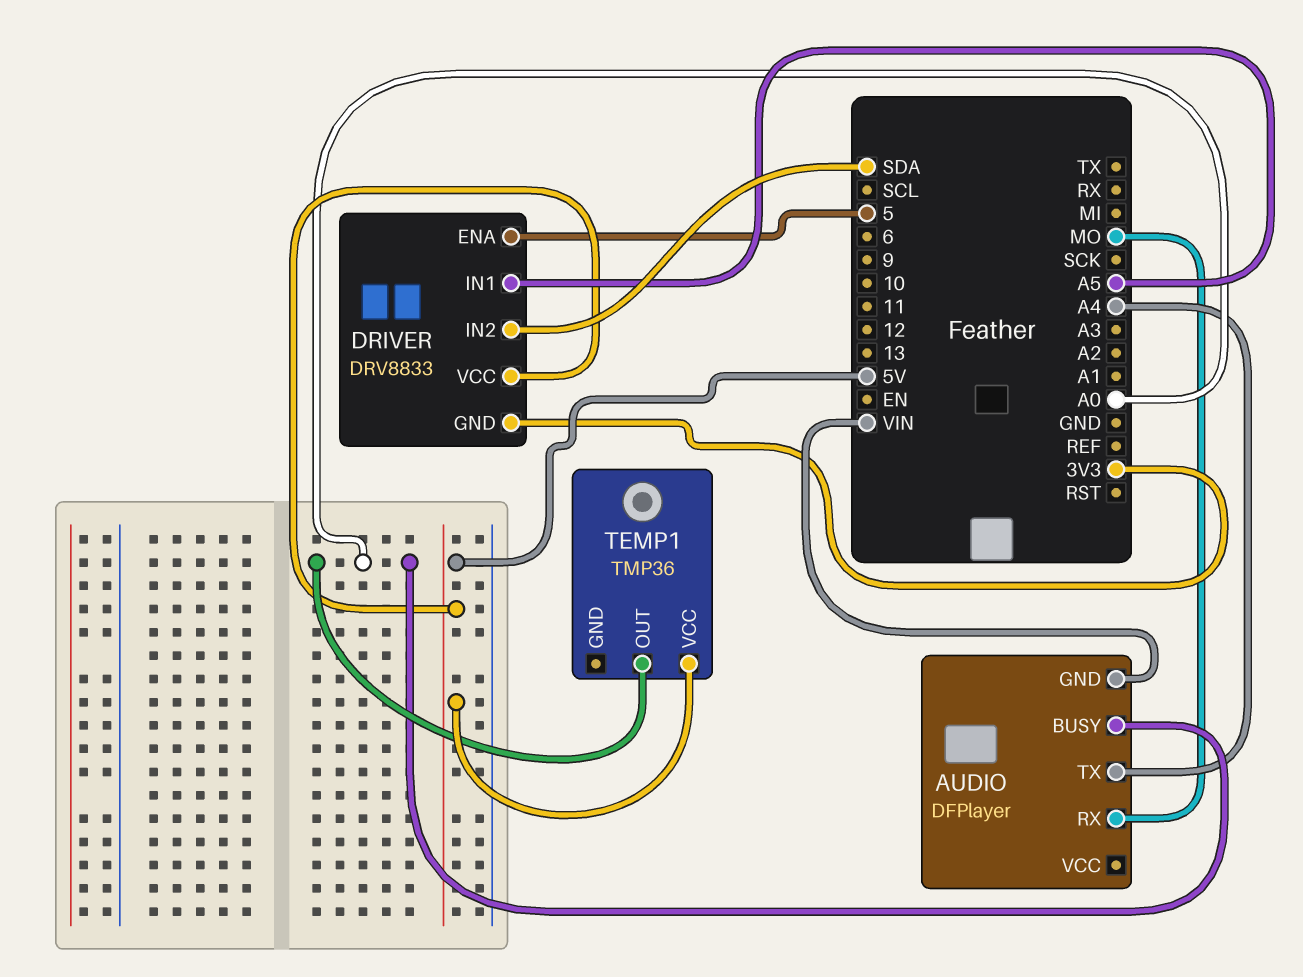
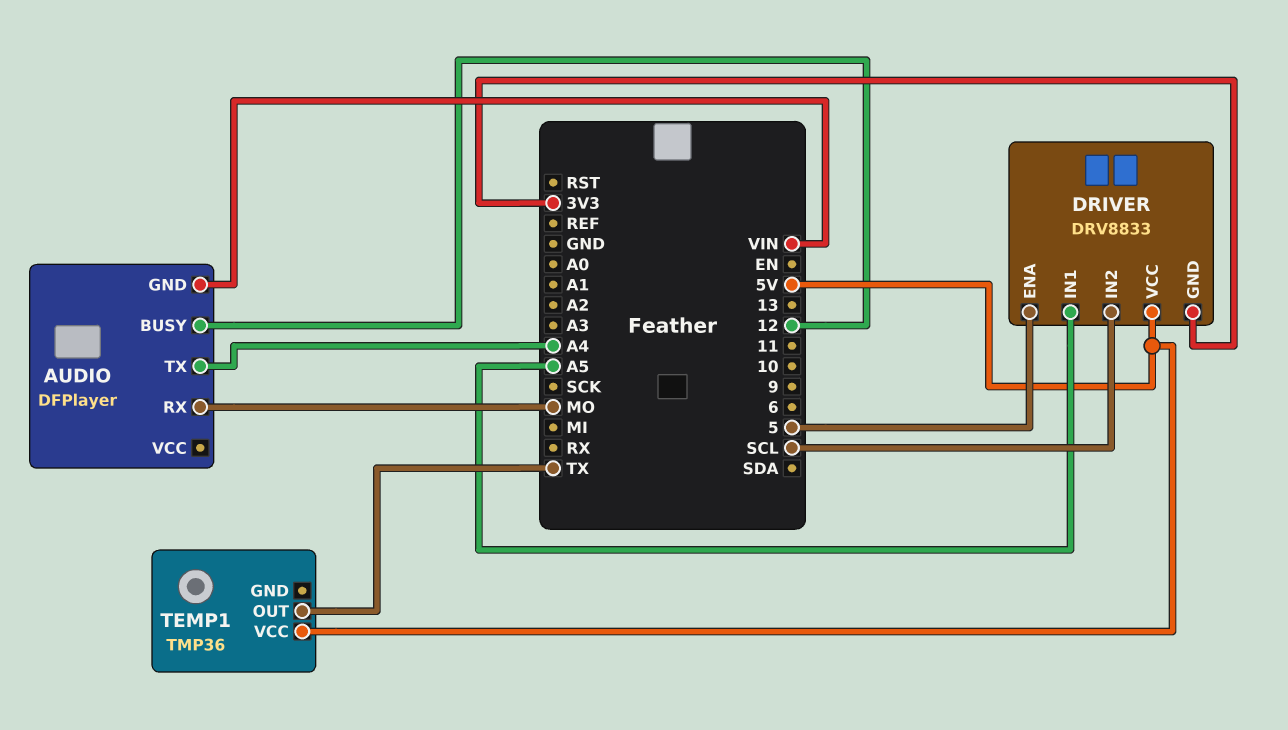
AUDIO pin BUSY: A0 -> 12
DRIVER pin IN2: SDA -> SCL
TEMP1 pin OUT: A0 -> TX

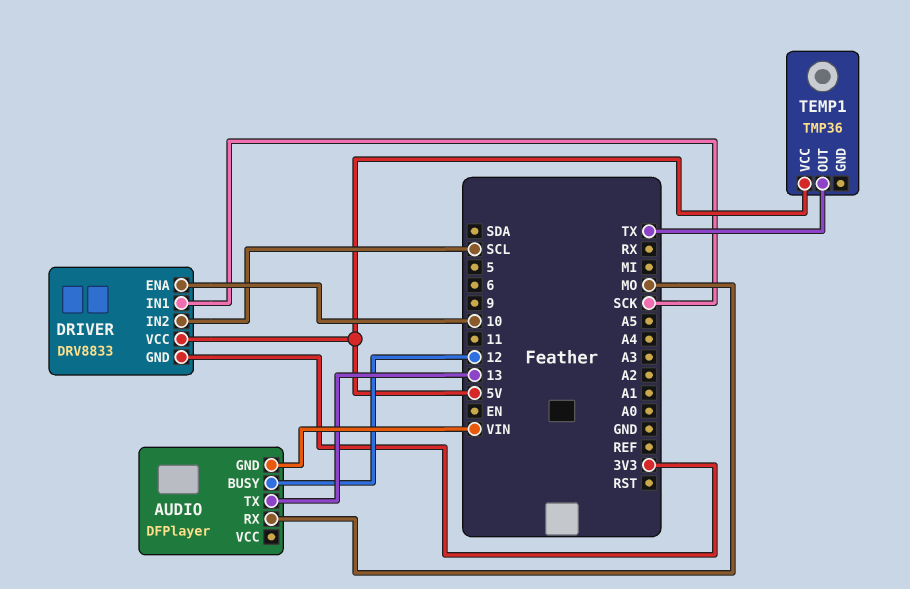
AUDIO pin TX: A4 -> 13
DRIVER pin ENA: 5 -> 10
DRIVER pin IN1: A5 -> SCK

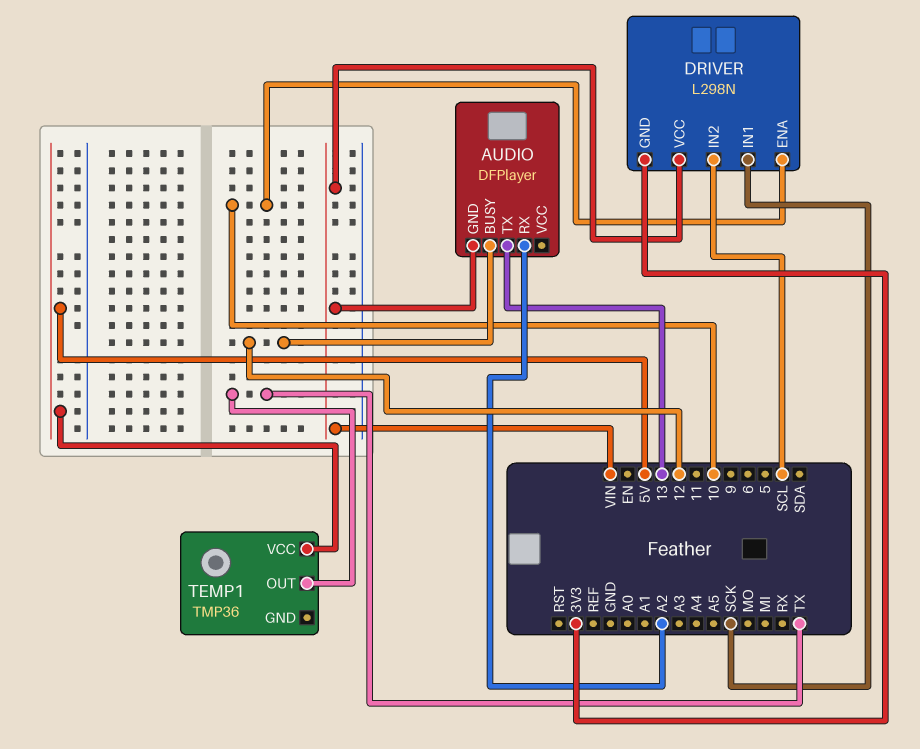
AUDIO pin RX: MO -> A2
DRIVER: DRV8833 -> L298N
DRIVER pin VCC: 5V -> VIN

